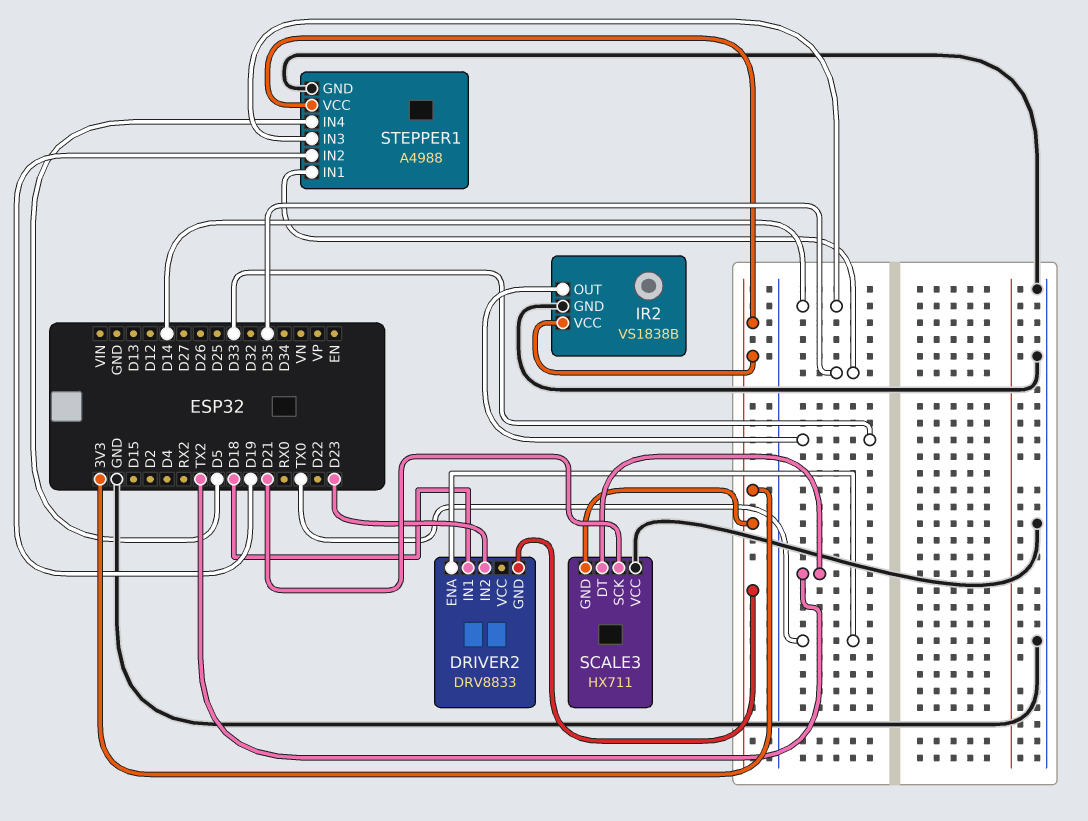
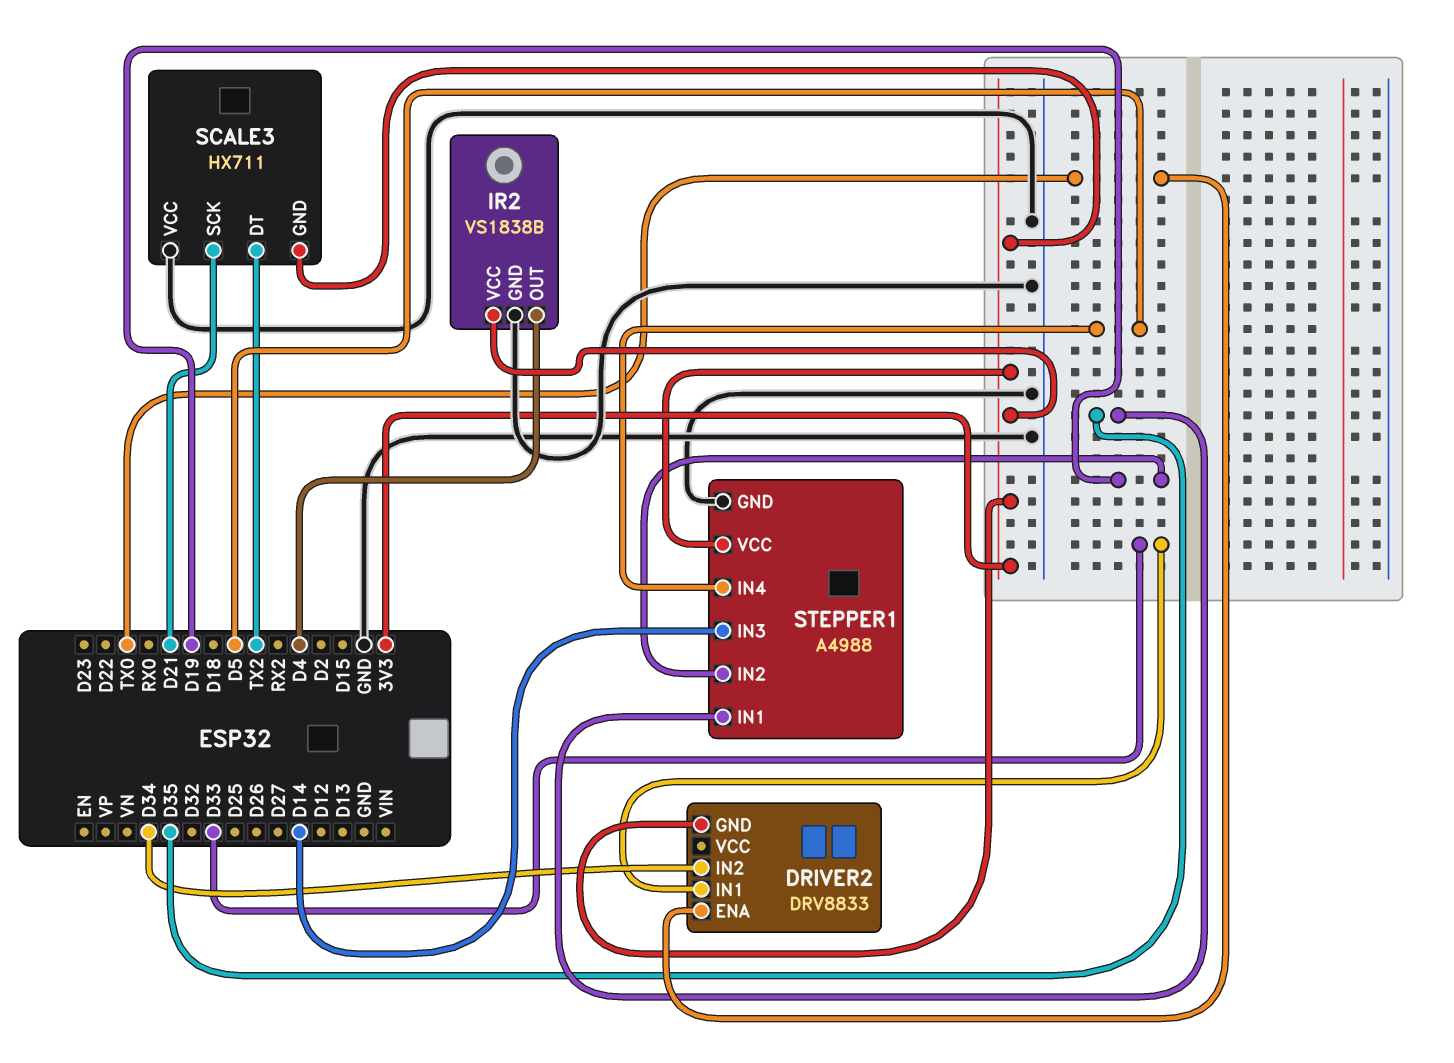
DRIVER2 pin IN1: D18 -> D33
DRIVER2 pin IN2: D23 -> D34
IR2 pin OUT: D33 -> D4

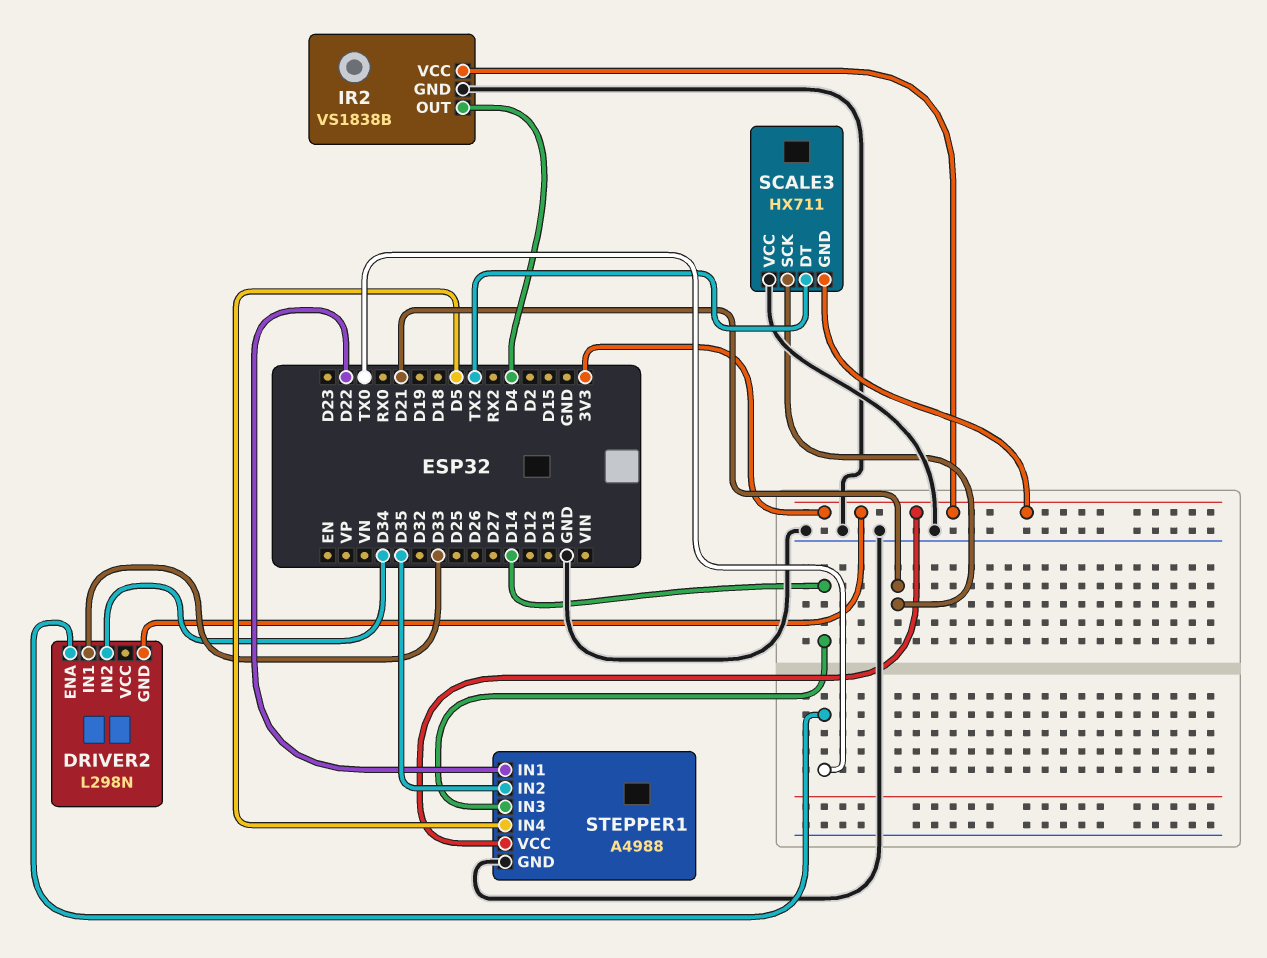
DRIVER2: DRV8833 -> L298N
STEPPER1 pin IN1: D35 -> D22
STEPPER1 pin IN2: D19 -> D35

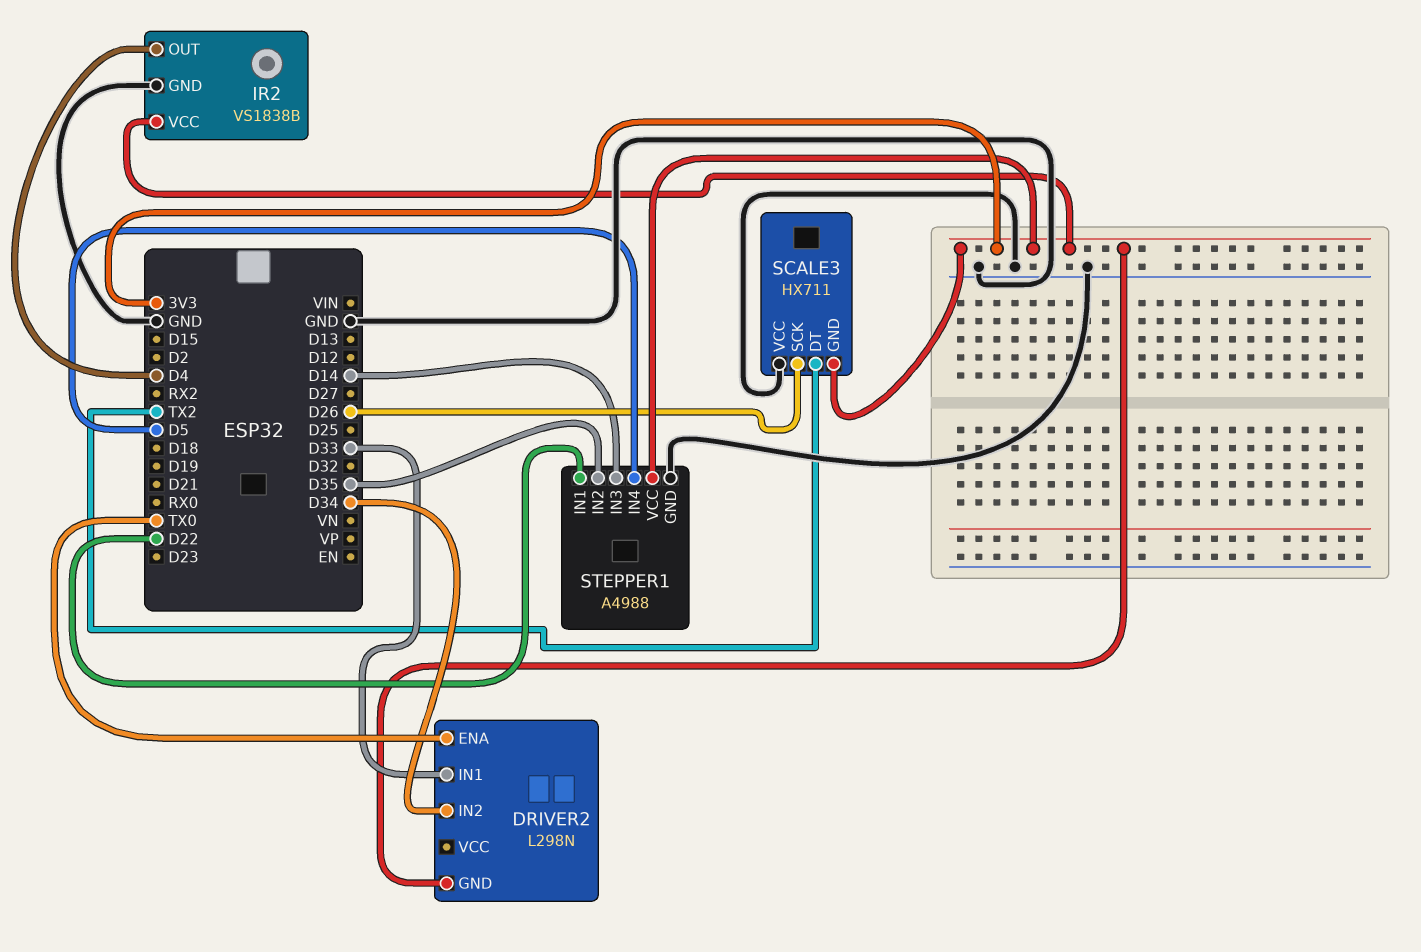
SCALE3 pin SCK: D21 -> D26

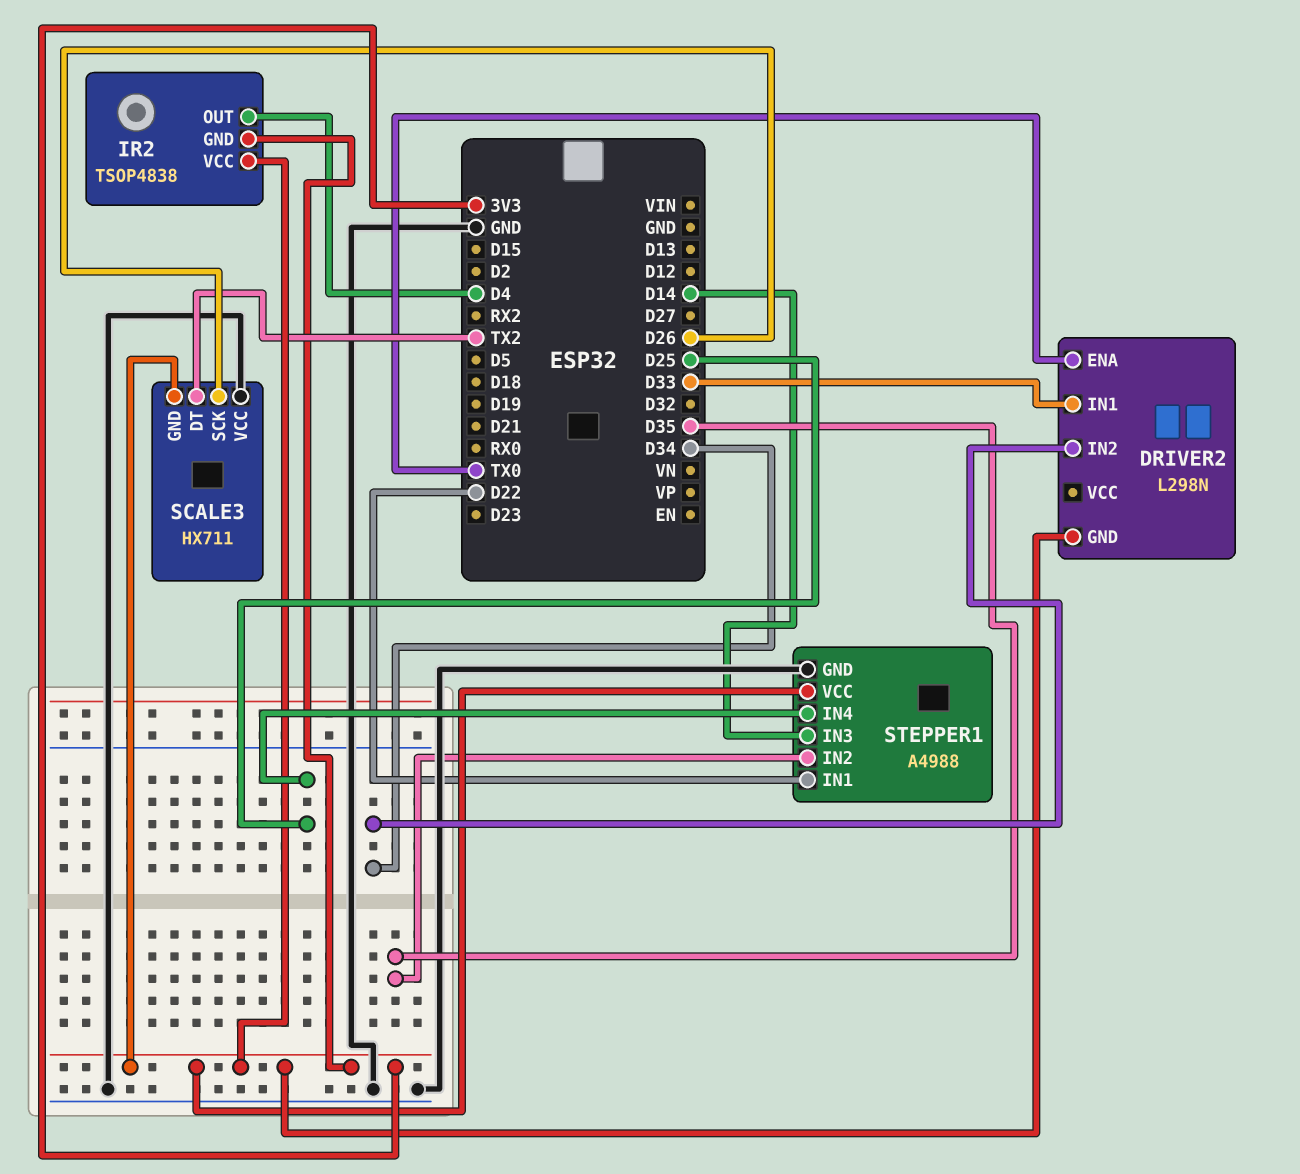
IR2: VS1838B -> TSOP4838
IR2 pin GND: GND -> 3V3
STEPPER1 pin IN4: D5 -> D25

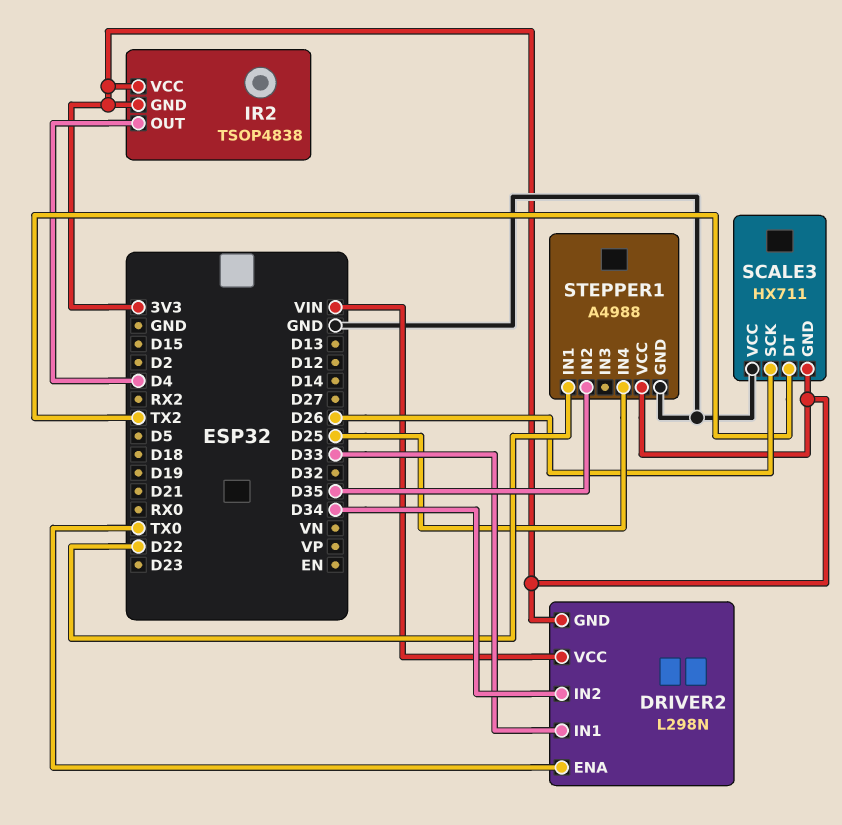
DRIVER2 pin VCC: none -> VIN
STEPPER1 pin IN3: D14 -> none

